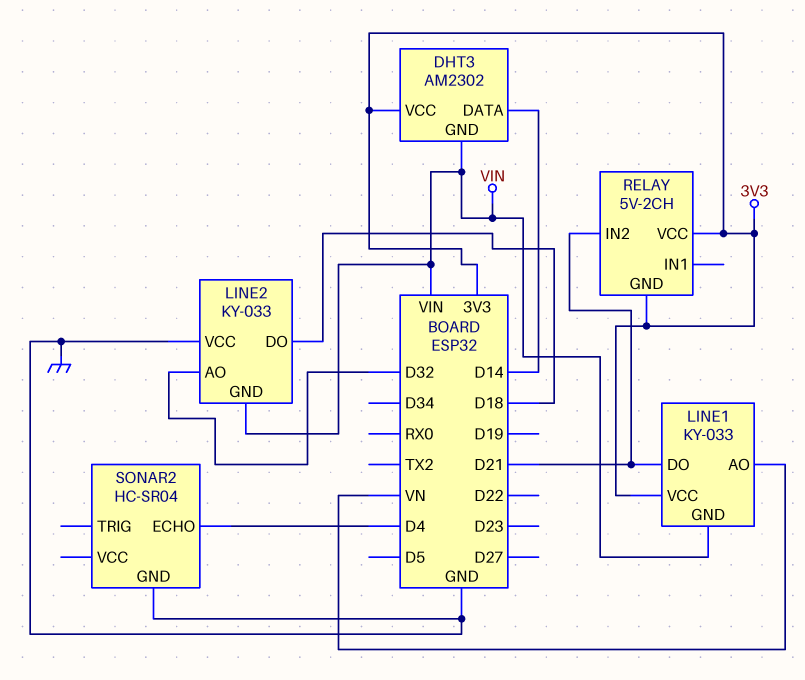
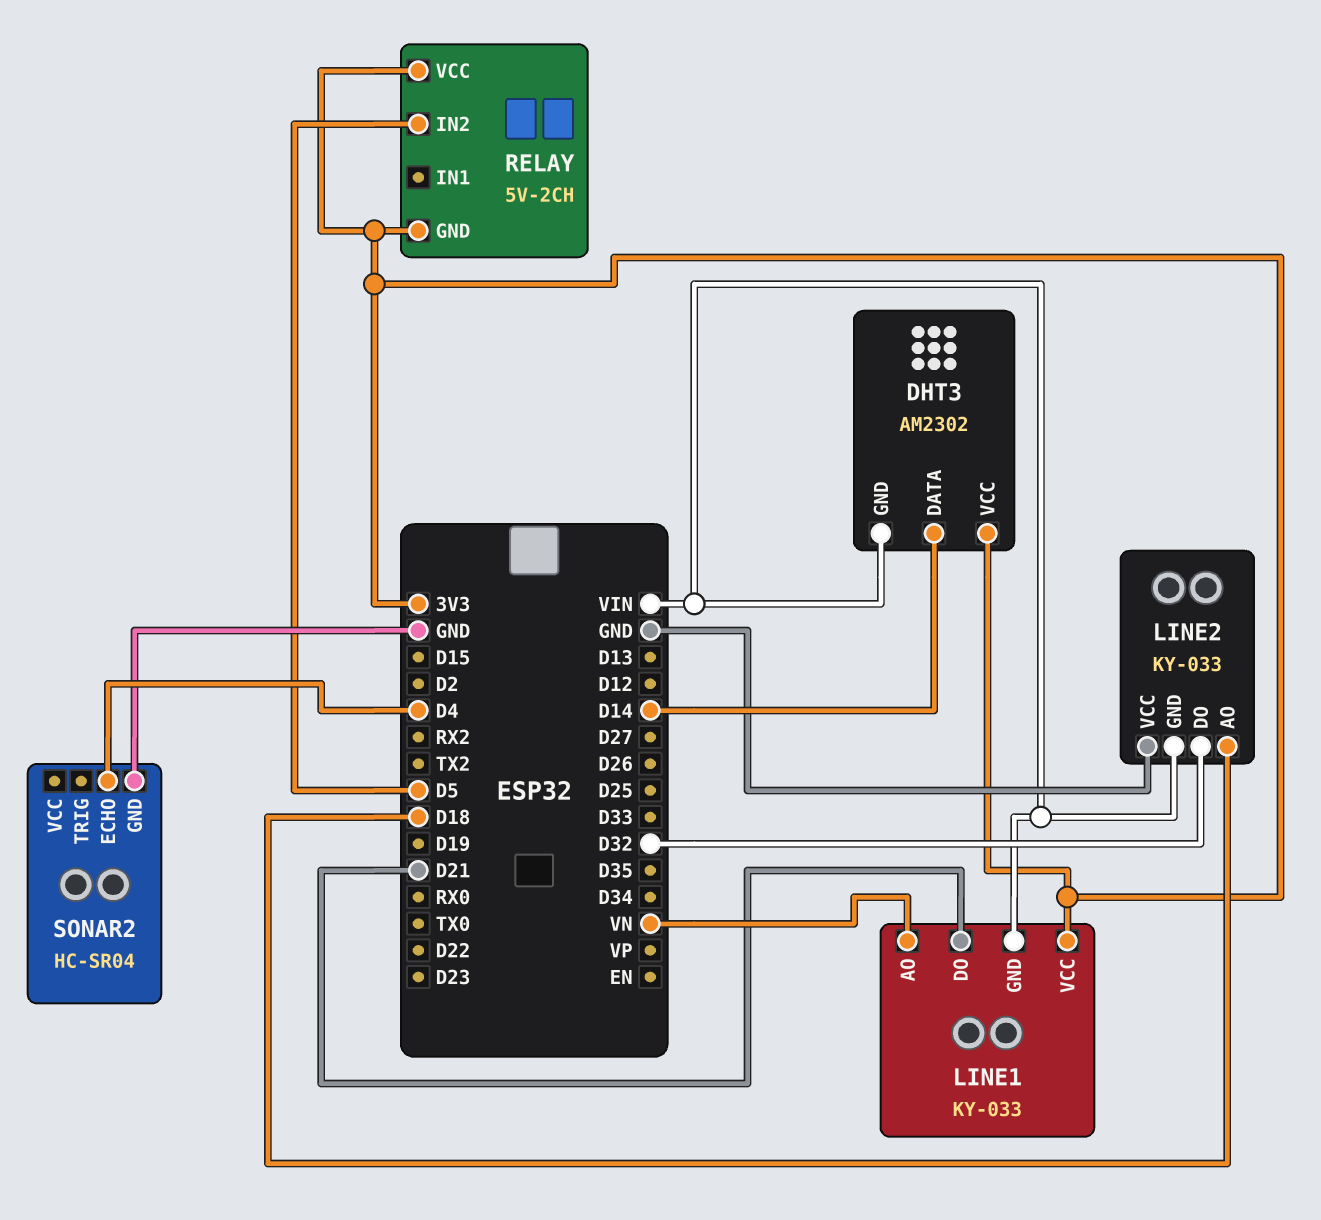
LINE2 pin AO: D32 -> D18
LINE2 pin DO: D18 -> D32
RELAY pin IN2: D21 -> D5

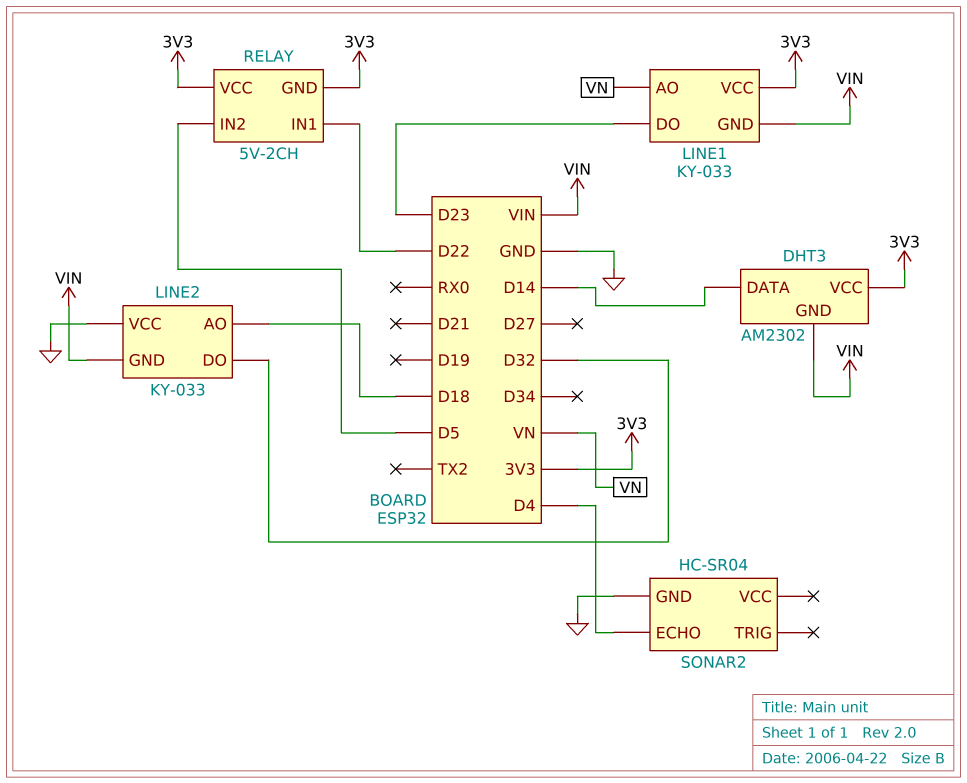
LINE1 pin DO: D21 -> D23
RELAY pin IN1: none -> D22

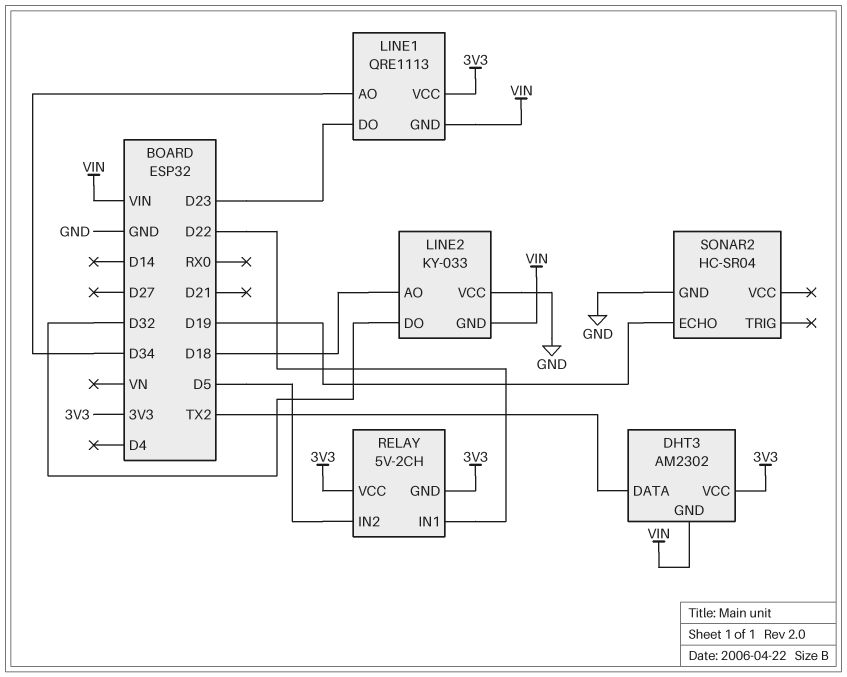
DHT3 pin DATA: D14 -> TX2
LINE1: KY-033 -> QRE1113
LINE1 pin AO: VN -> D34
SONAR2 pin ECHO: D4 -> D19

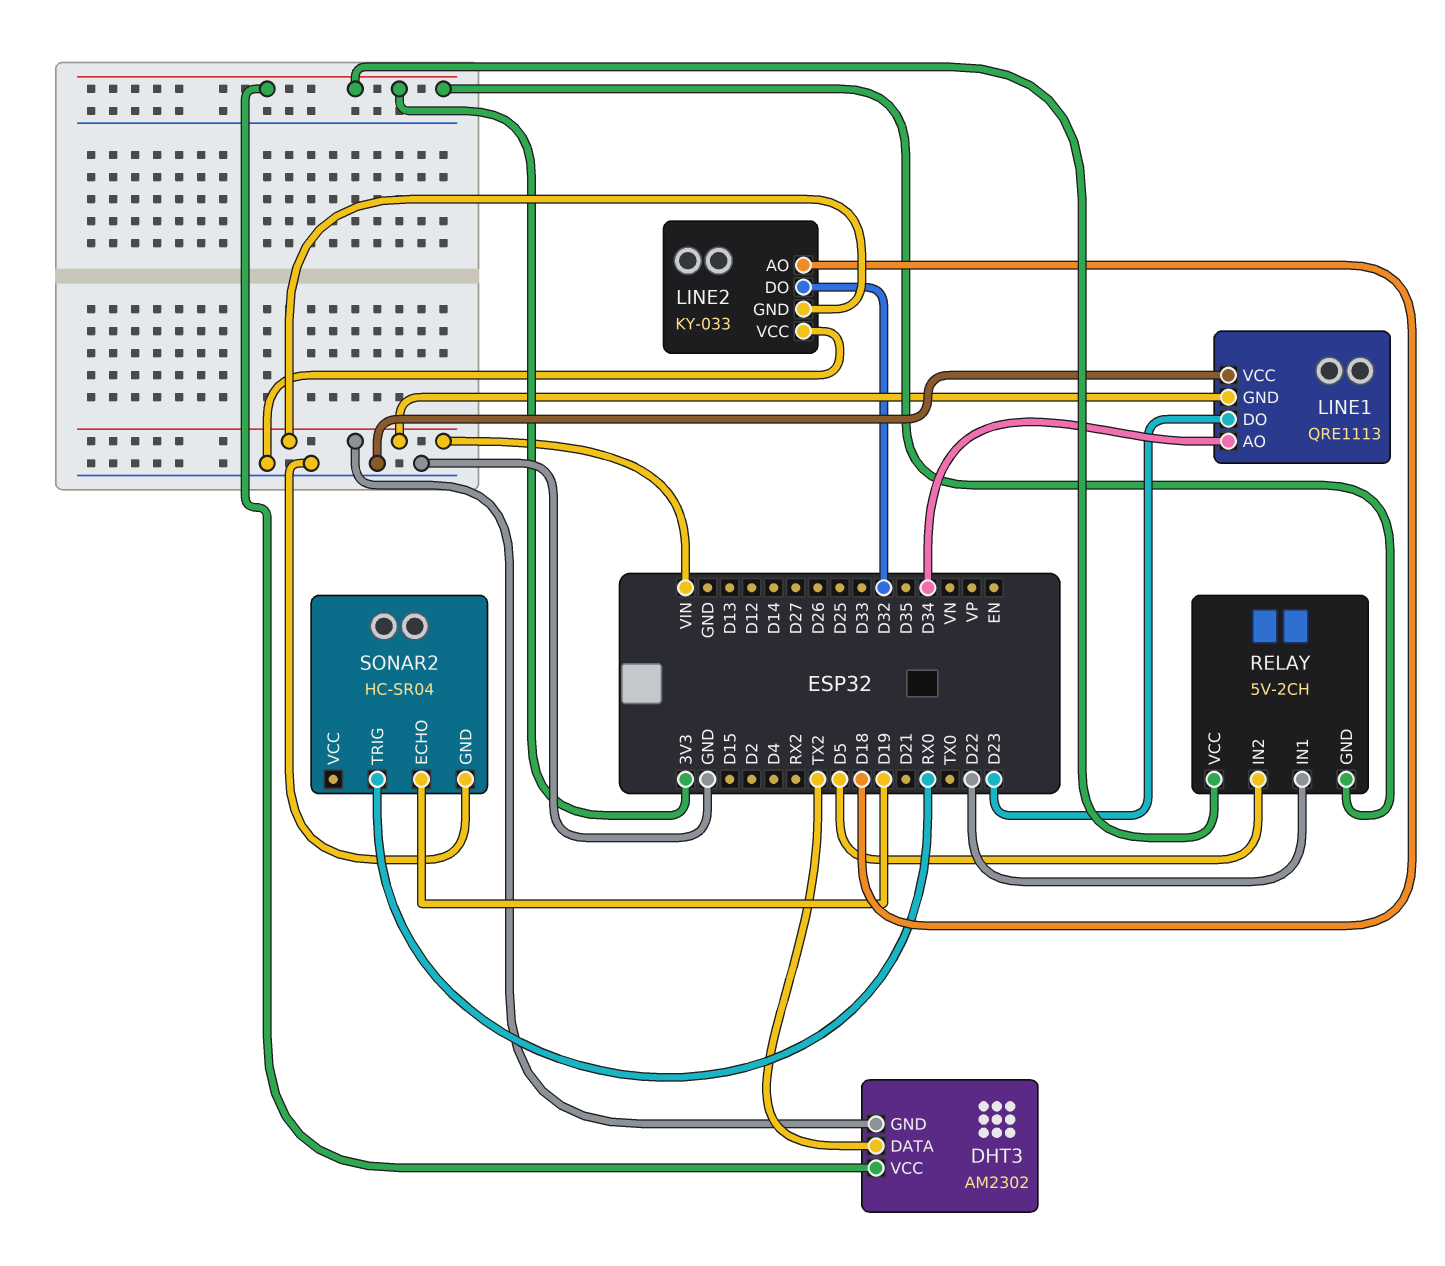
LINE1 pin VCC: 3V3 -> GND
SONAR2 pin TRIG: none -> RX0

